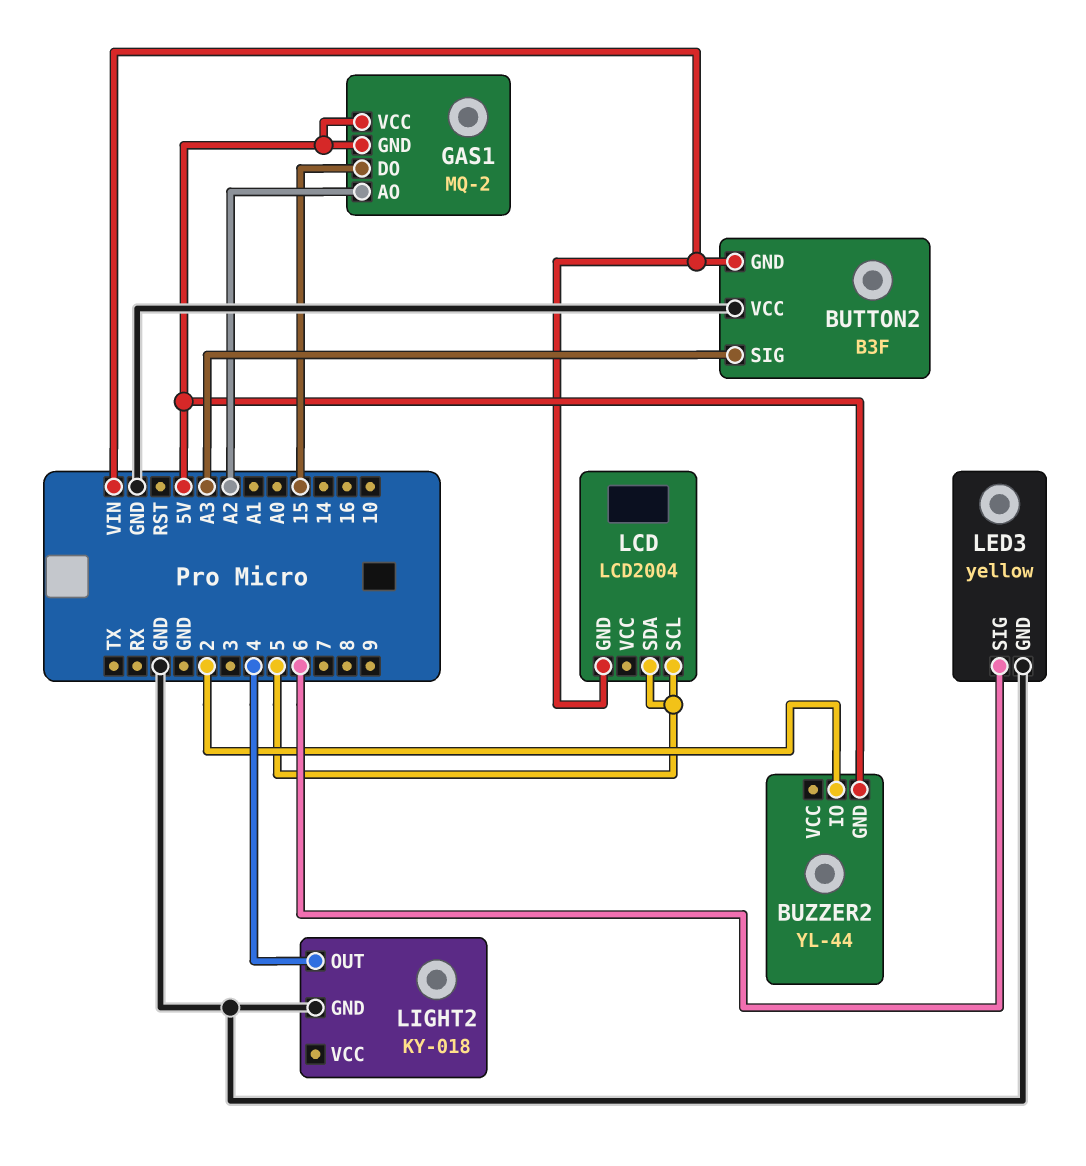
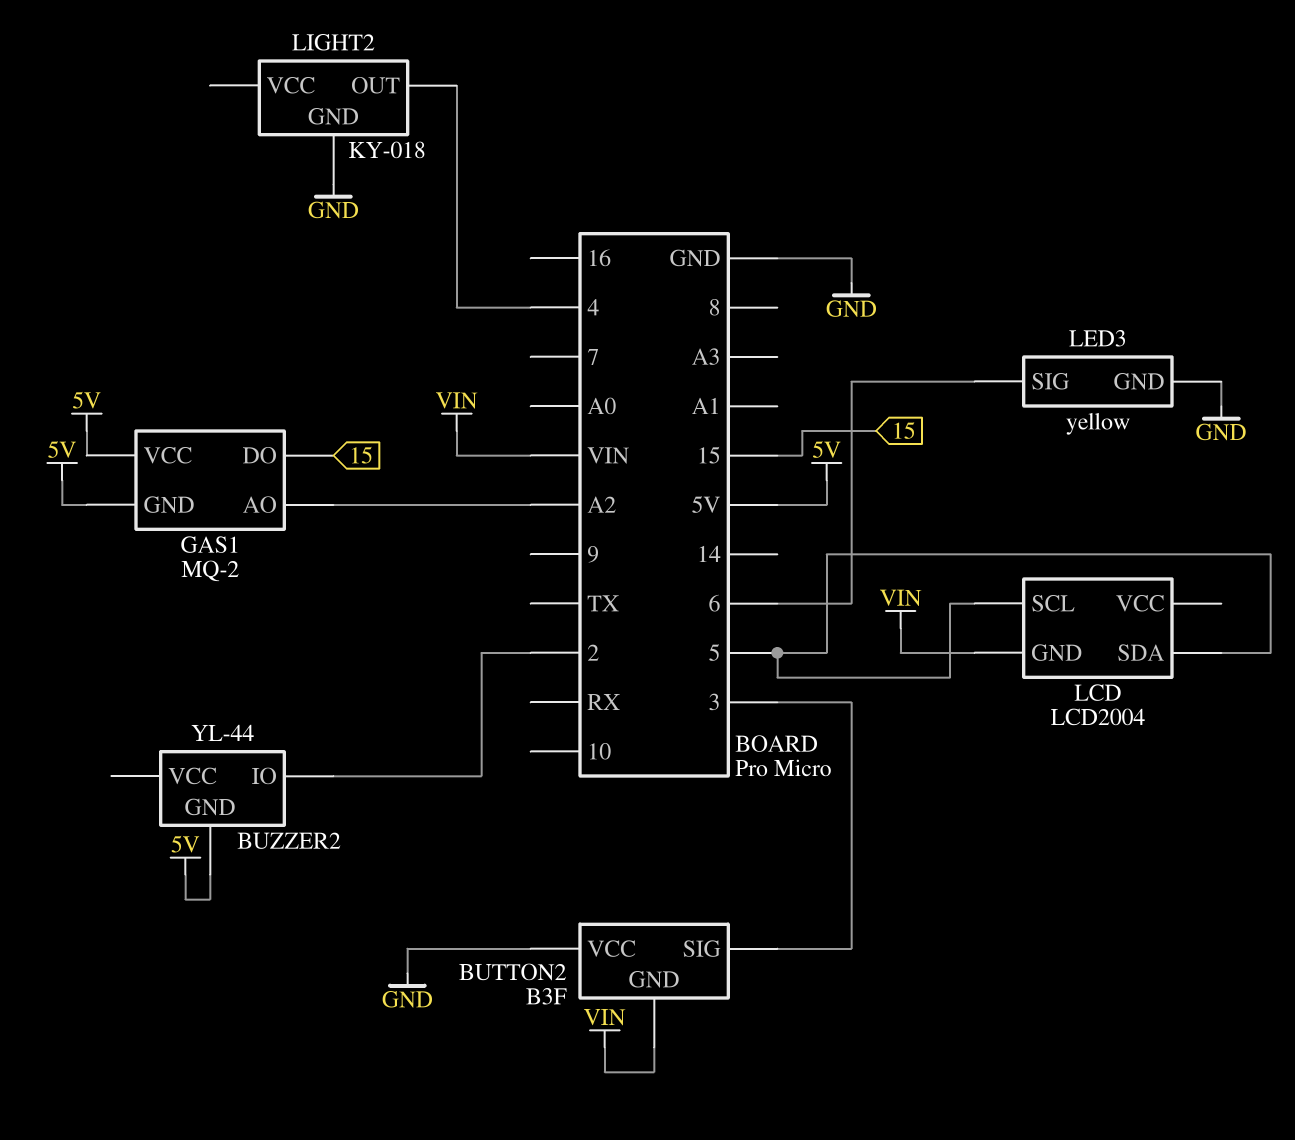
BUTTON2 pin SIG: A3 -> 3

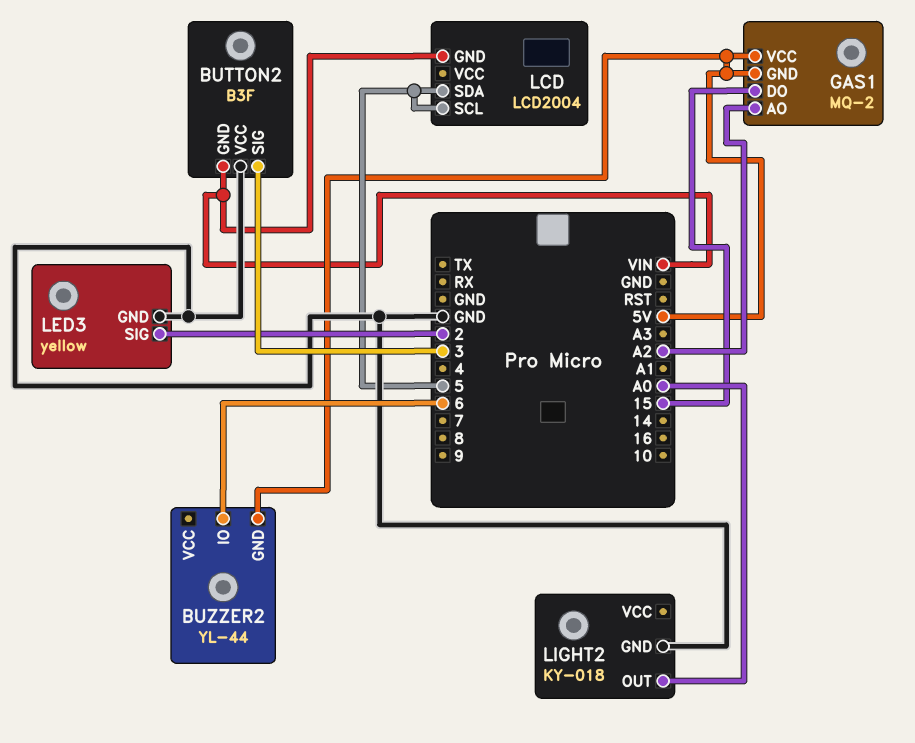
BUZZER2 pin IO: 2 -> 6
LED3 pin SIG: 6 -> 2
LIGHT2 pin OUT: 4 -> A0

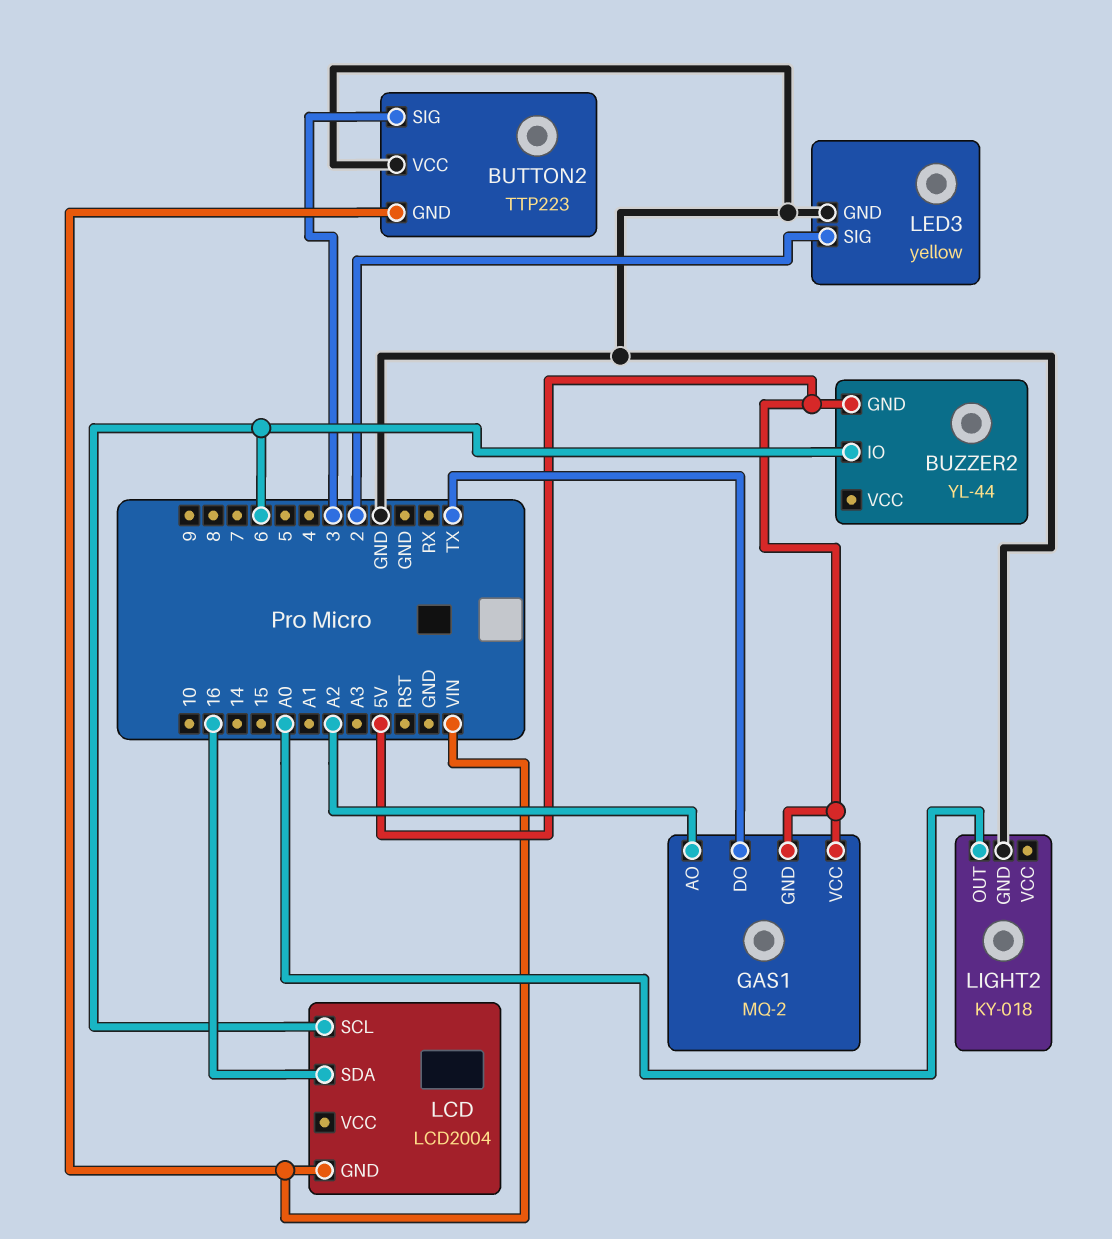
BUTTON2: B3F -> TTP223
GAS1 pin DO: 15 -> TX
LCD pin SCL: 5 -> 6
LCD pin SDA: 5 -> 16

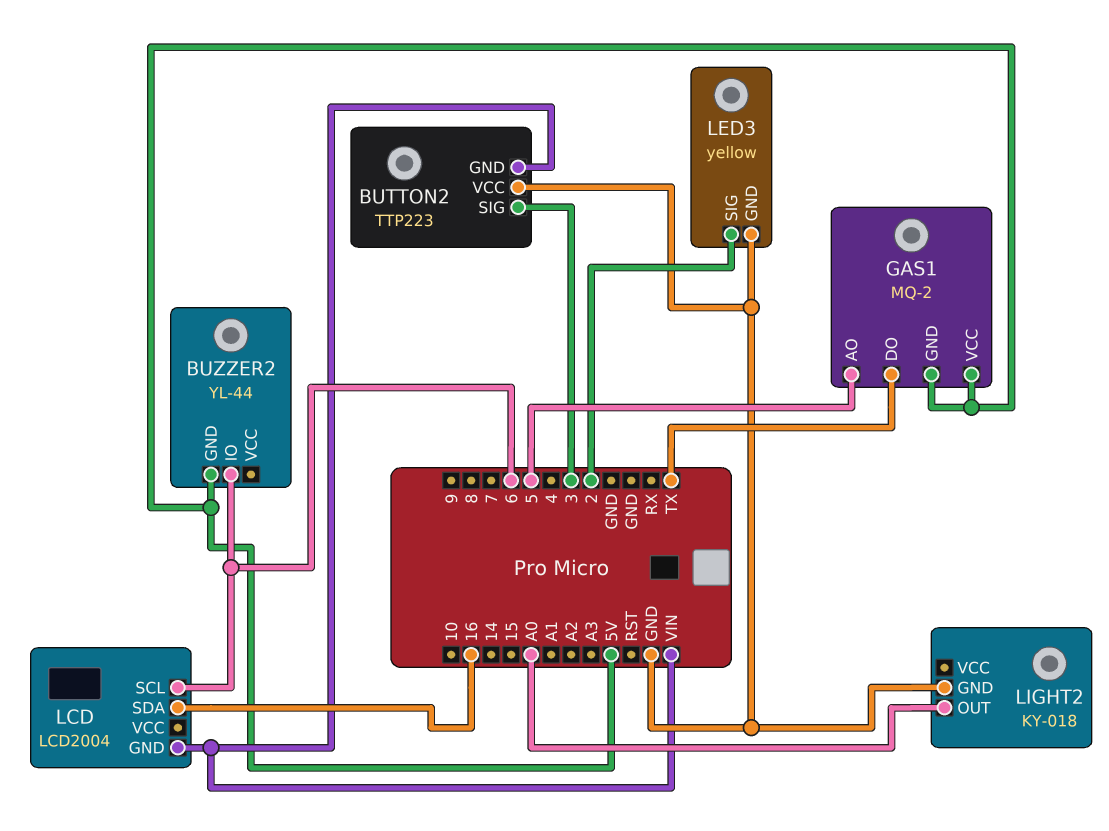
GAS1 pin AO: A2 -> 5

